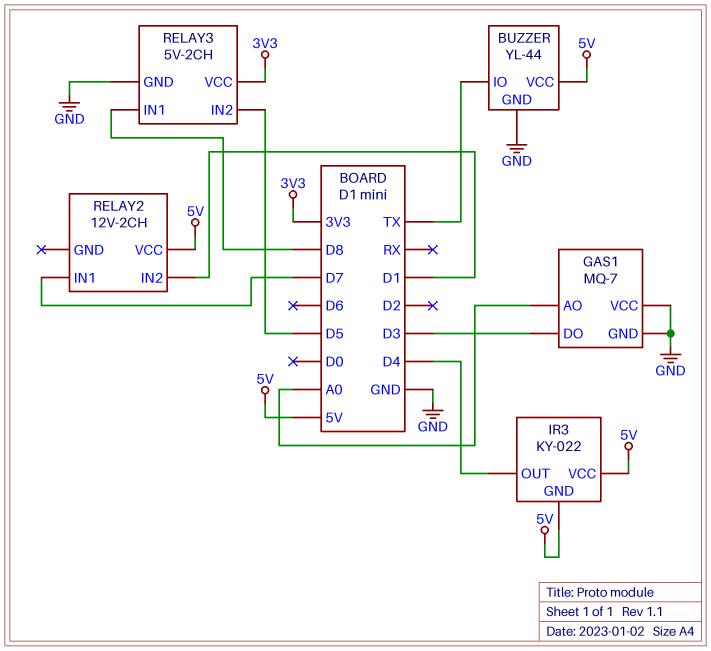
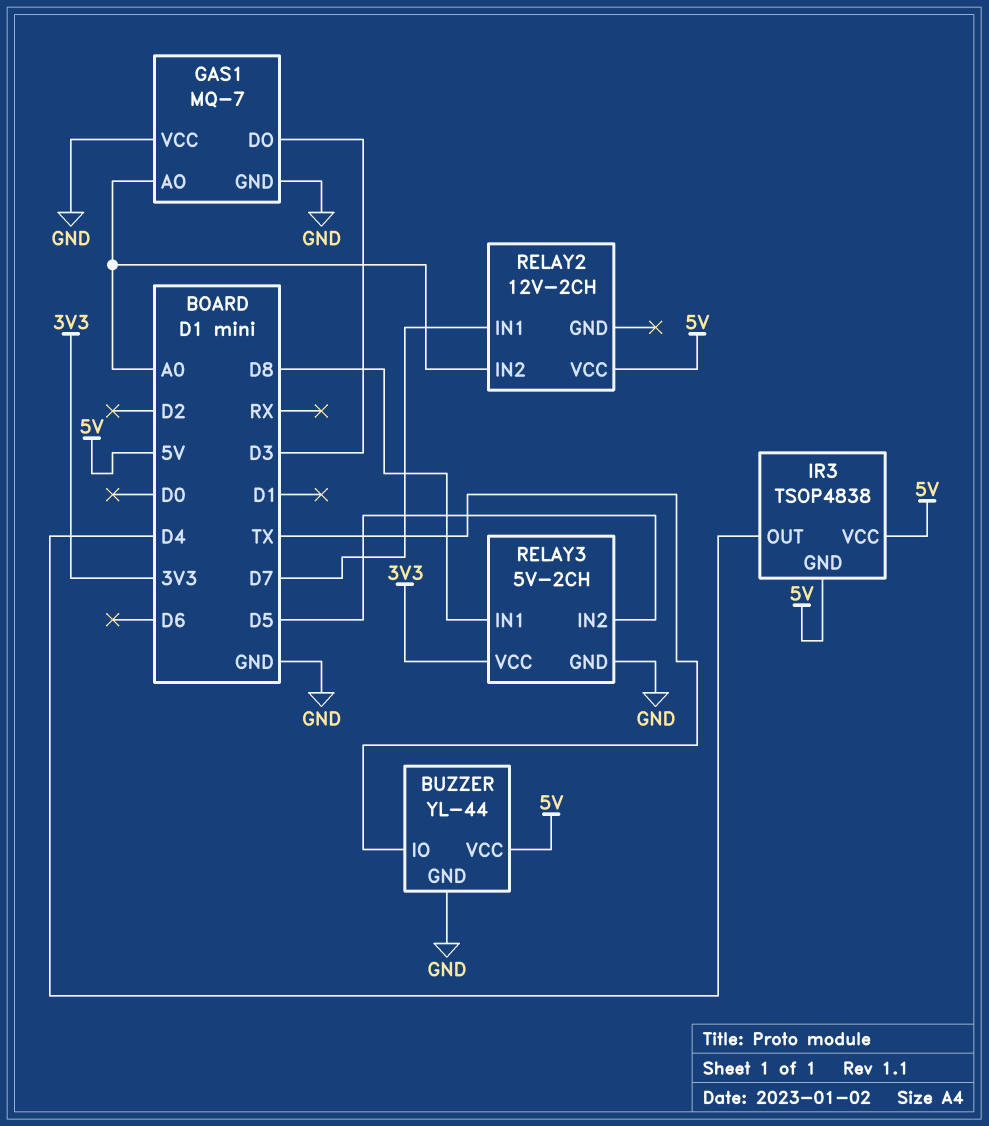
IR3: KY-022 -> TSOP4838
RELAY2 pin IN2: D1 -> A0

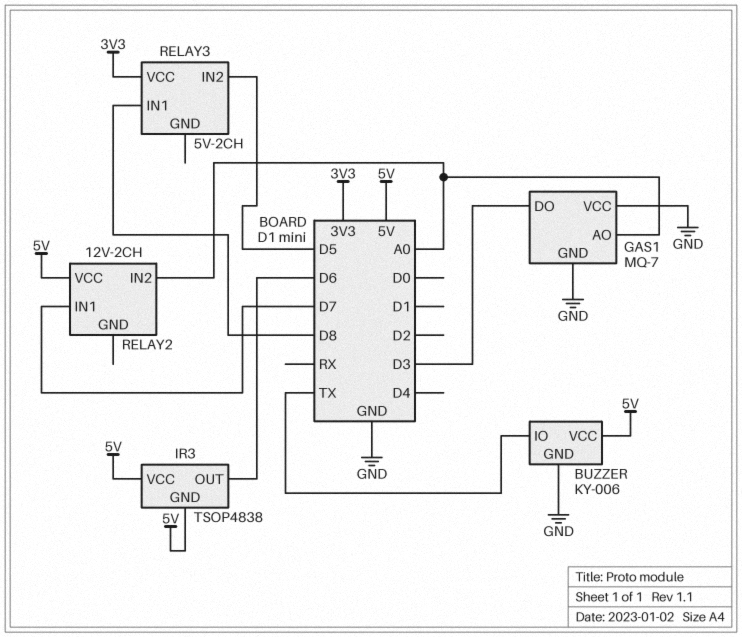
BUZZER: YL-44 -> KY-006
IR3 pin OUT: D4 -> D6
RELAY3 pin GND: GND -> none

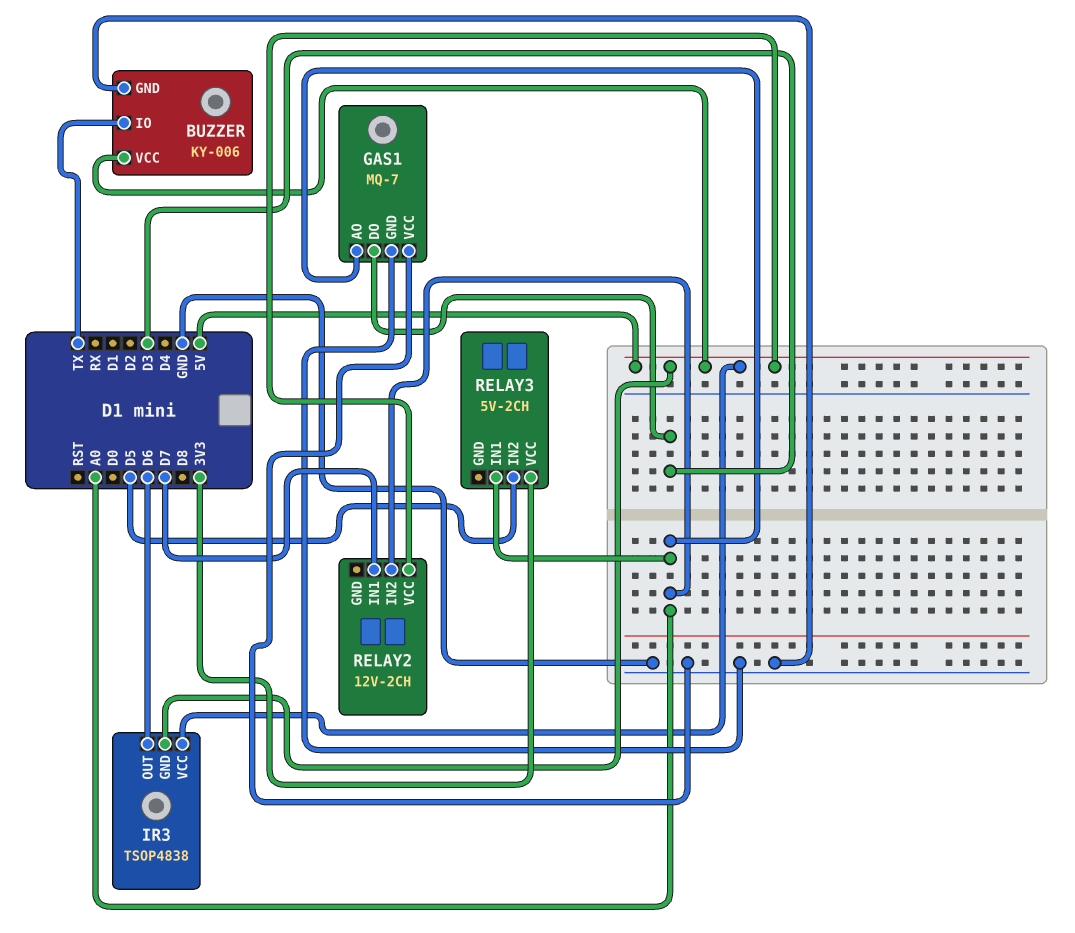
RELAY3 pin IN1: D8 -> A0

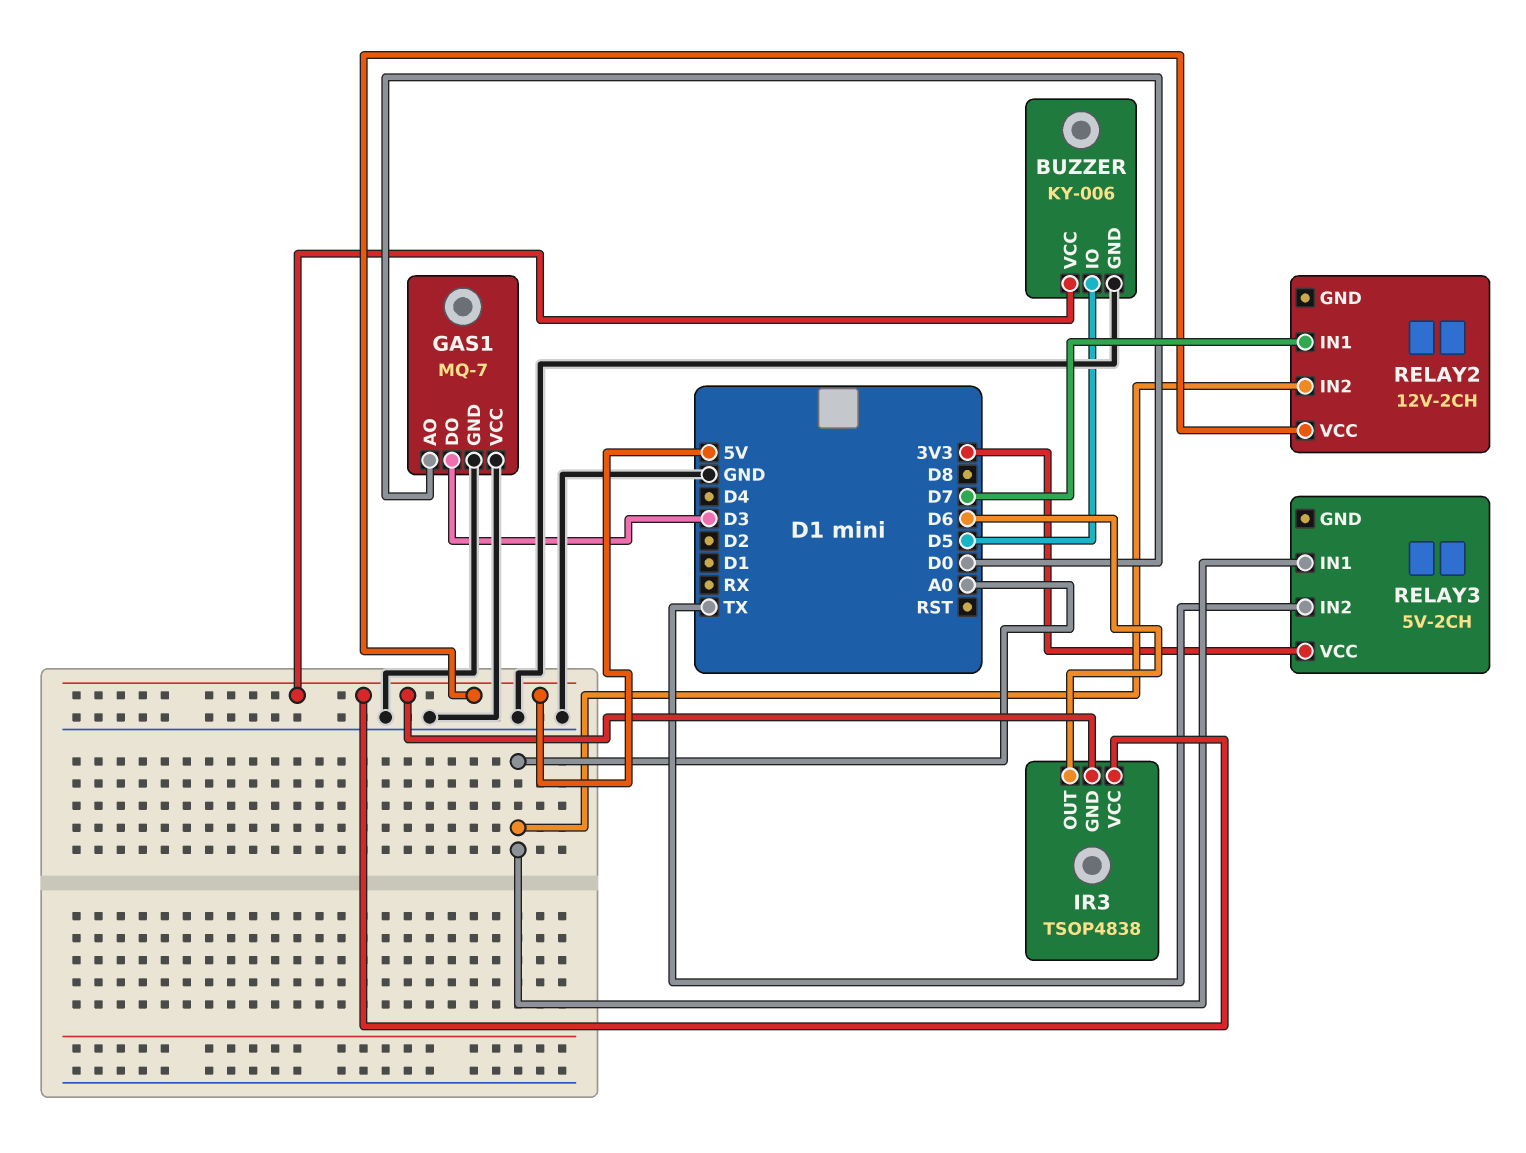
BUZZER pin IO: TX -> D5
GAS1 pin AO: A0 -> D0
RELAY3 pin IN2: D5 -> TX

